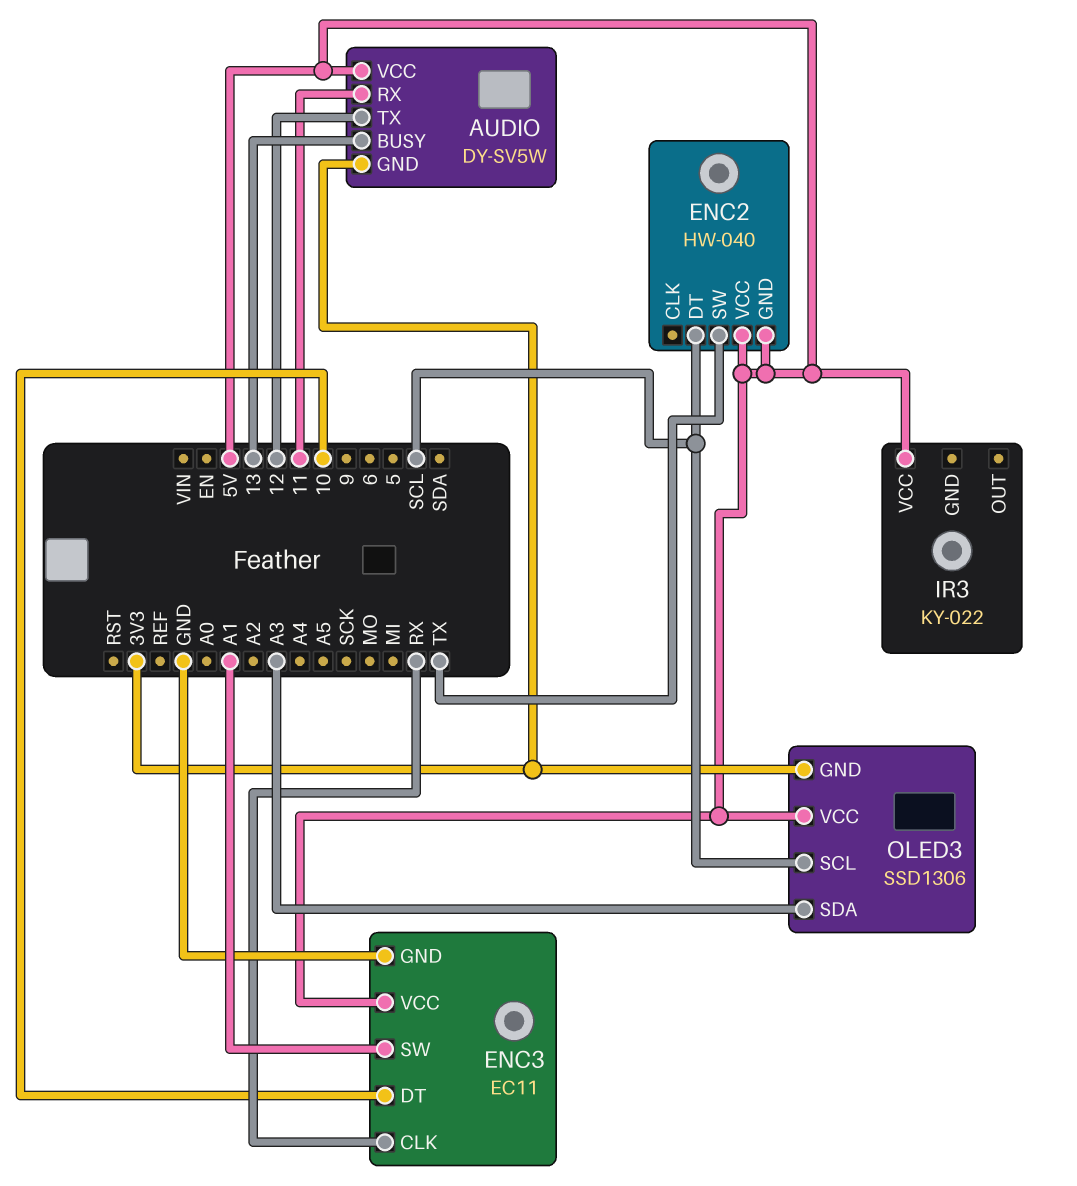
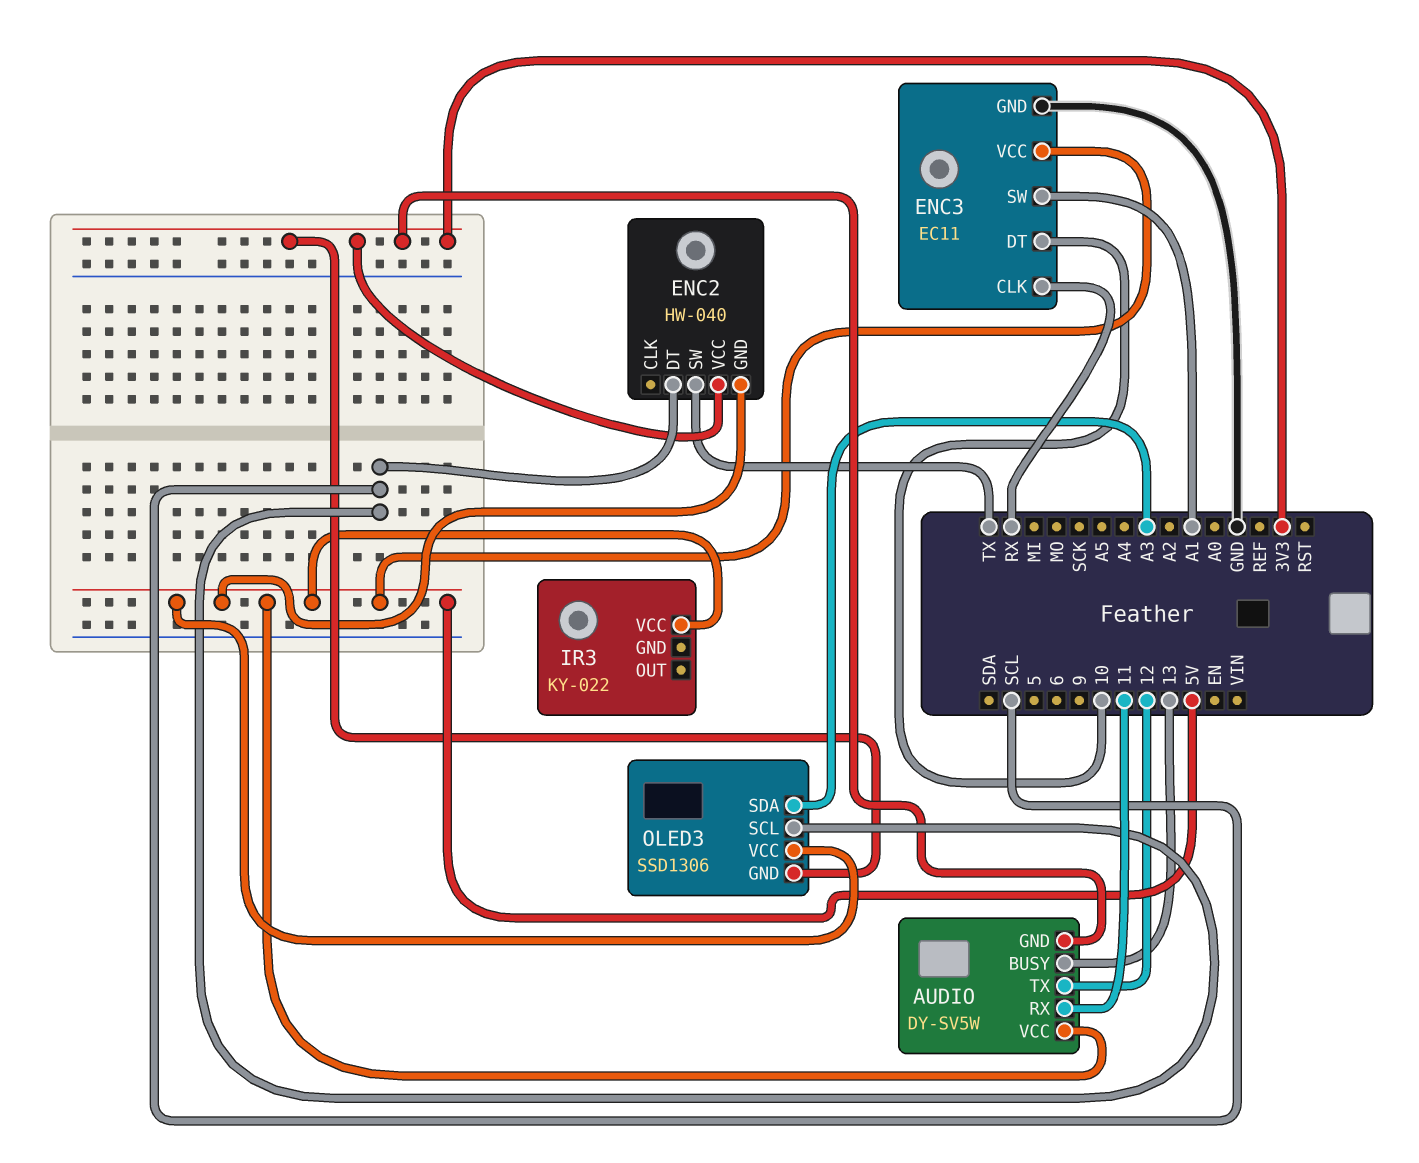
ENC2 pin VCC: 5V -> 3V3

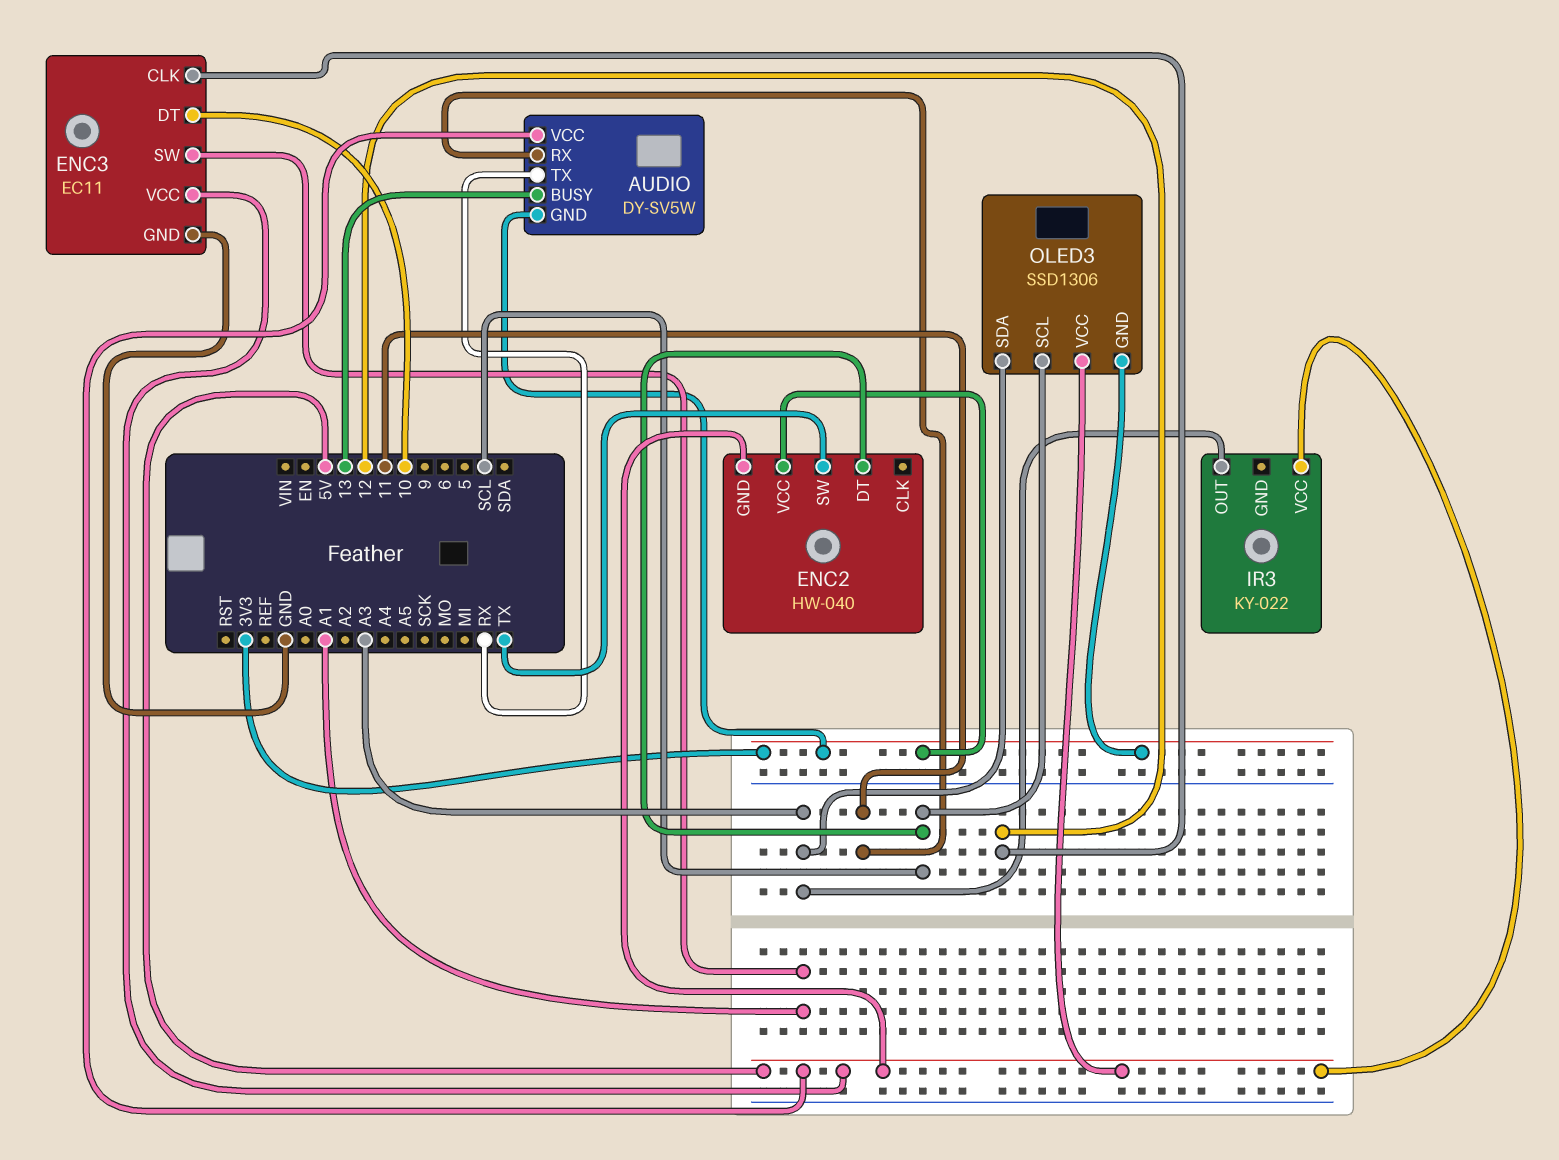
AUDIO pin TX: 12 -> RX
ENC3 pin CLK: RX -> 12
IR3 pin OUT: none -> A3

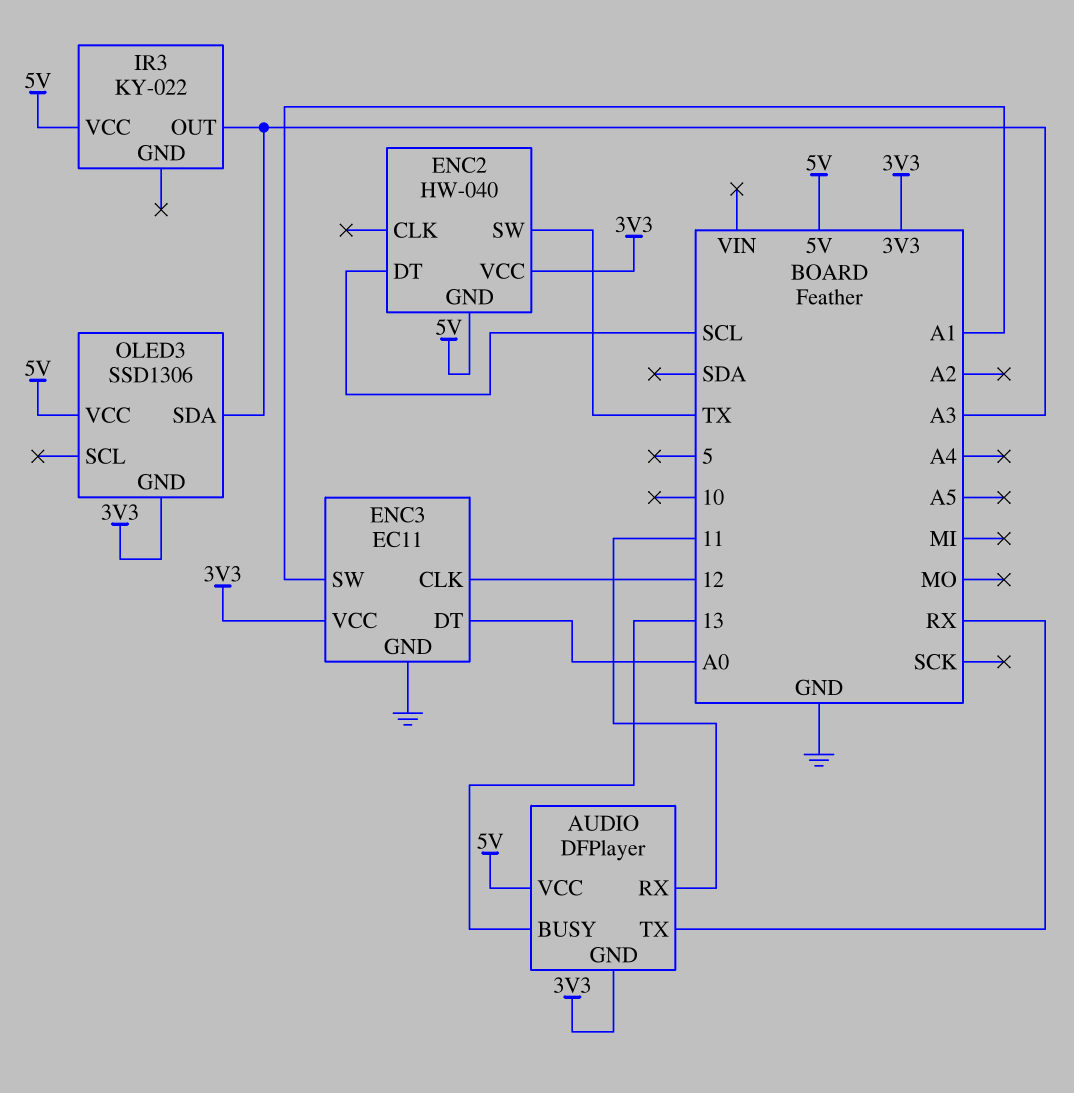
AUDIO: DY-SV5W -> DFPlayer
ENC3 pin DT: 10 -> A0
ENC3 pin VCC: 5V -> 3V3
OLED3 pin SCL: SCL -> none

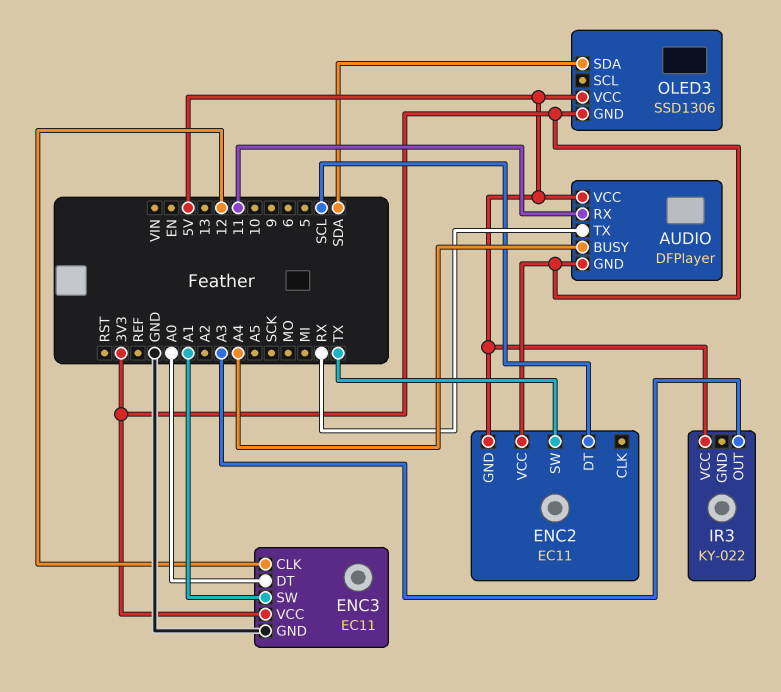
AUDIO pin BUSY: 13 -> A4
ENC2: HW-040 -> EC11
OLED3 pin SDA: A3 -> SDA

